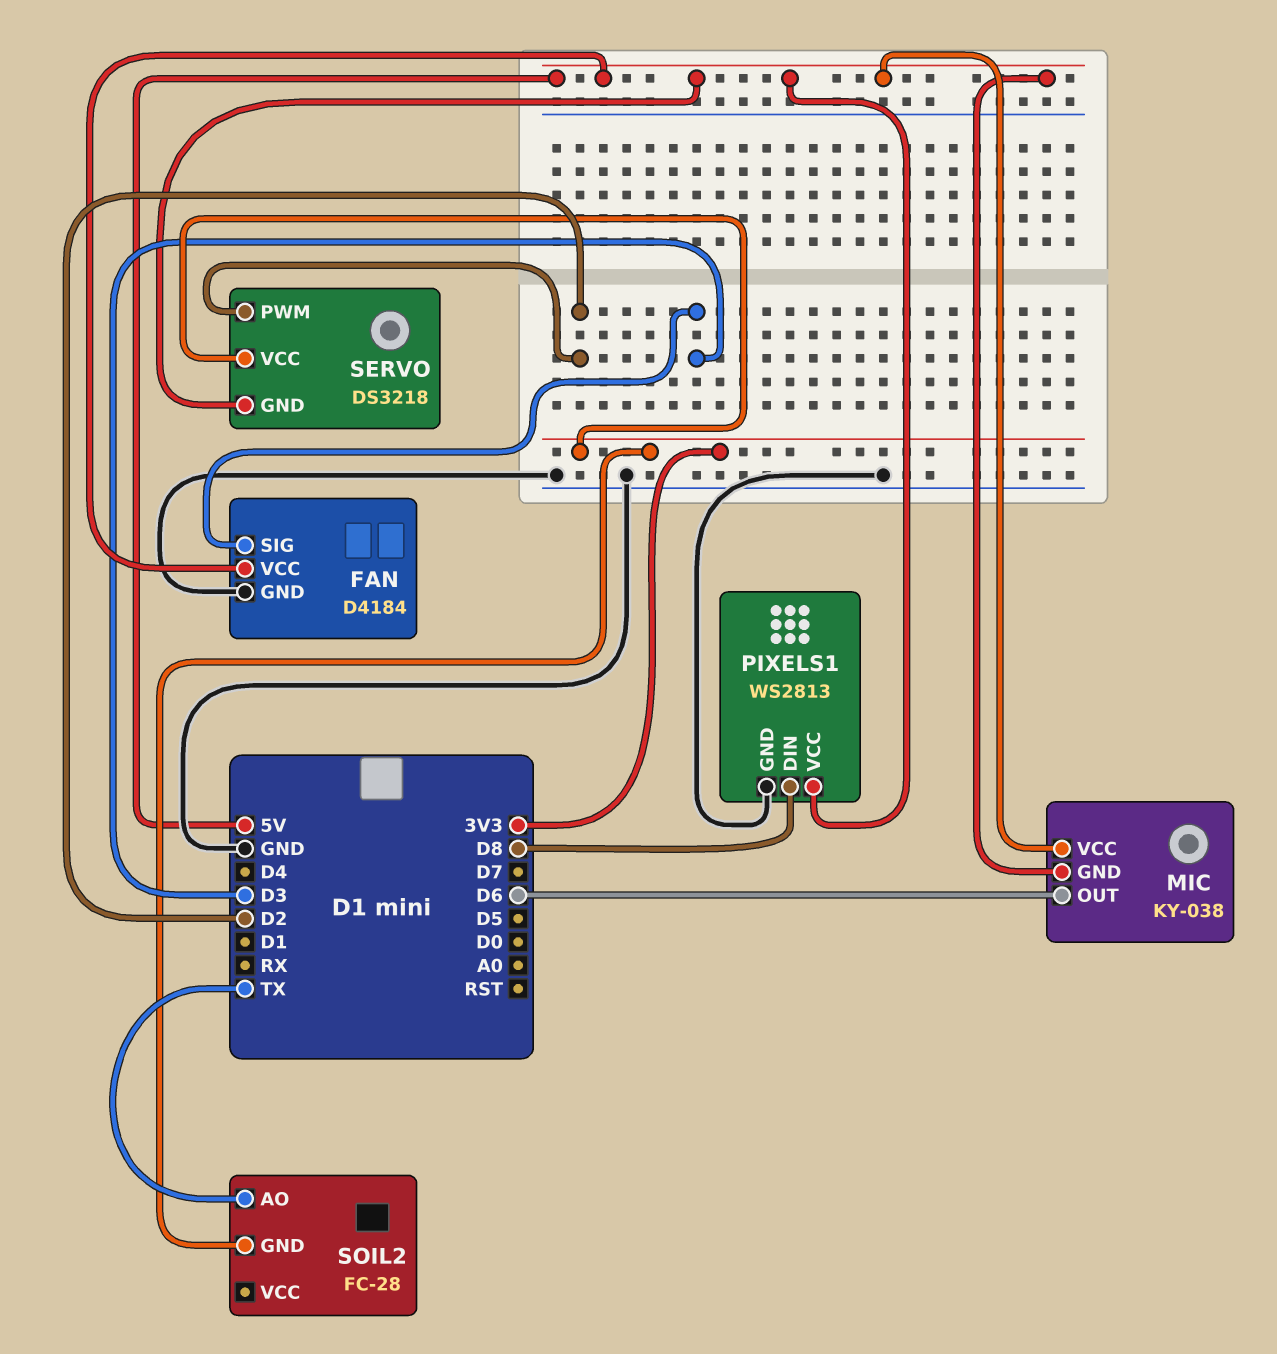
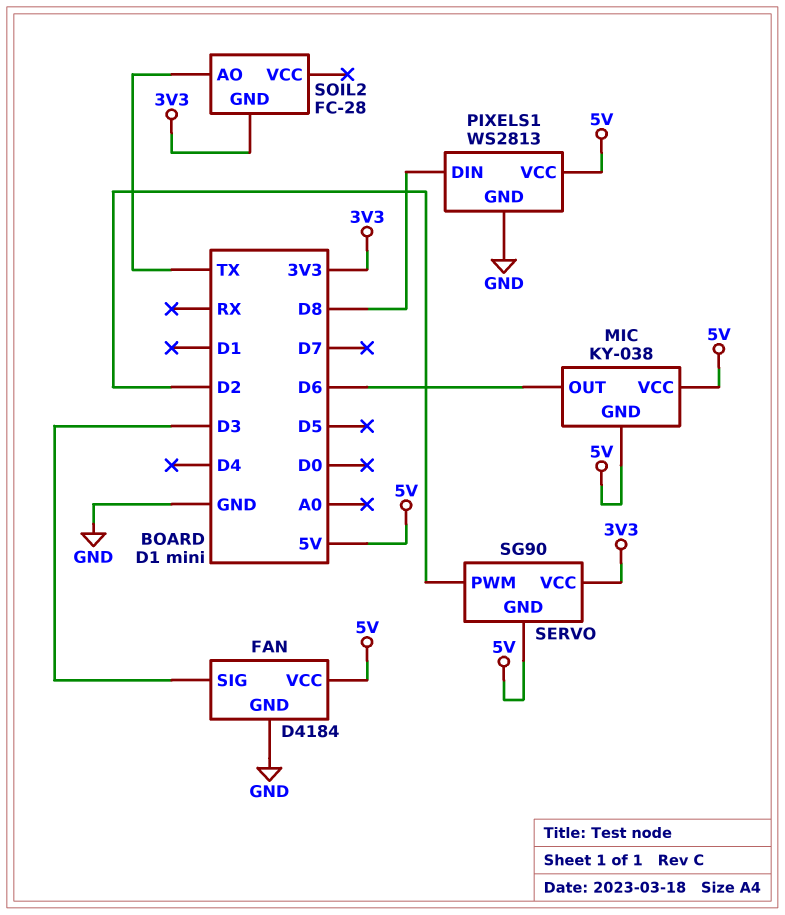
SERVO: DS3218 -> SG90

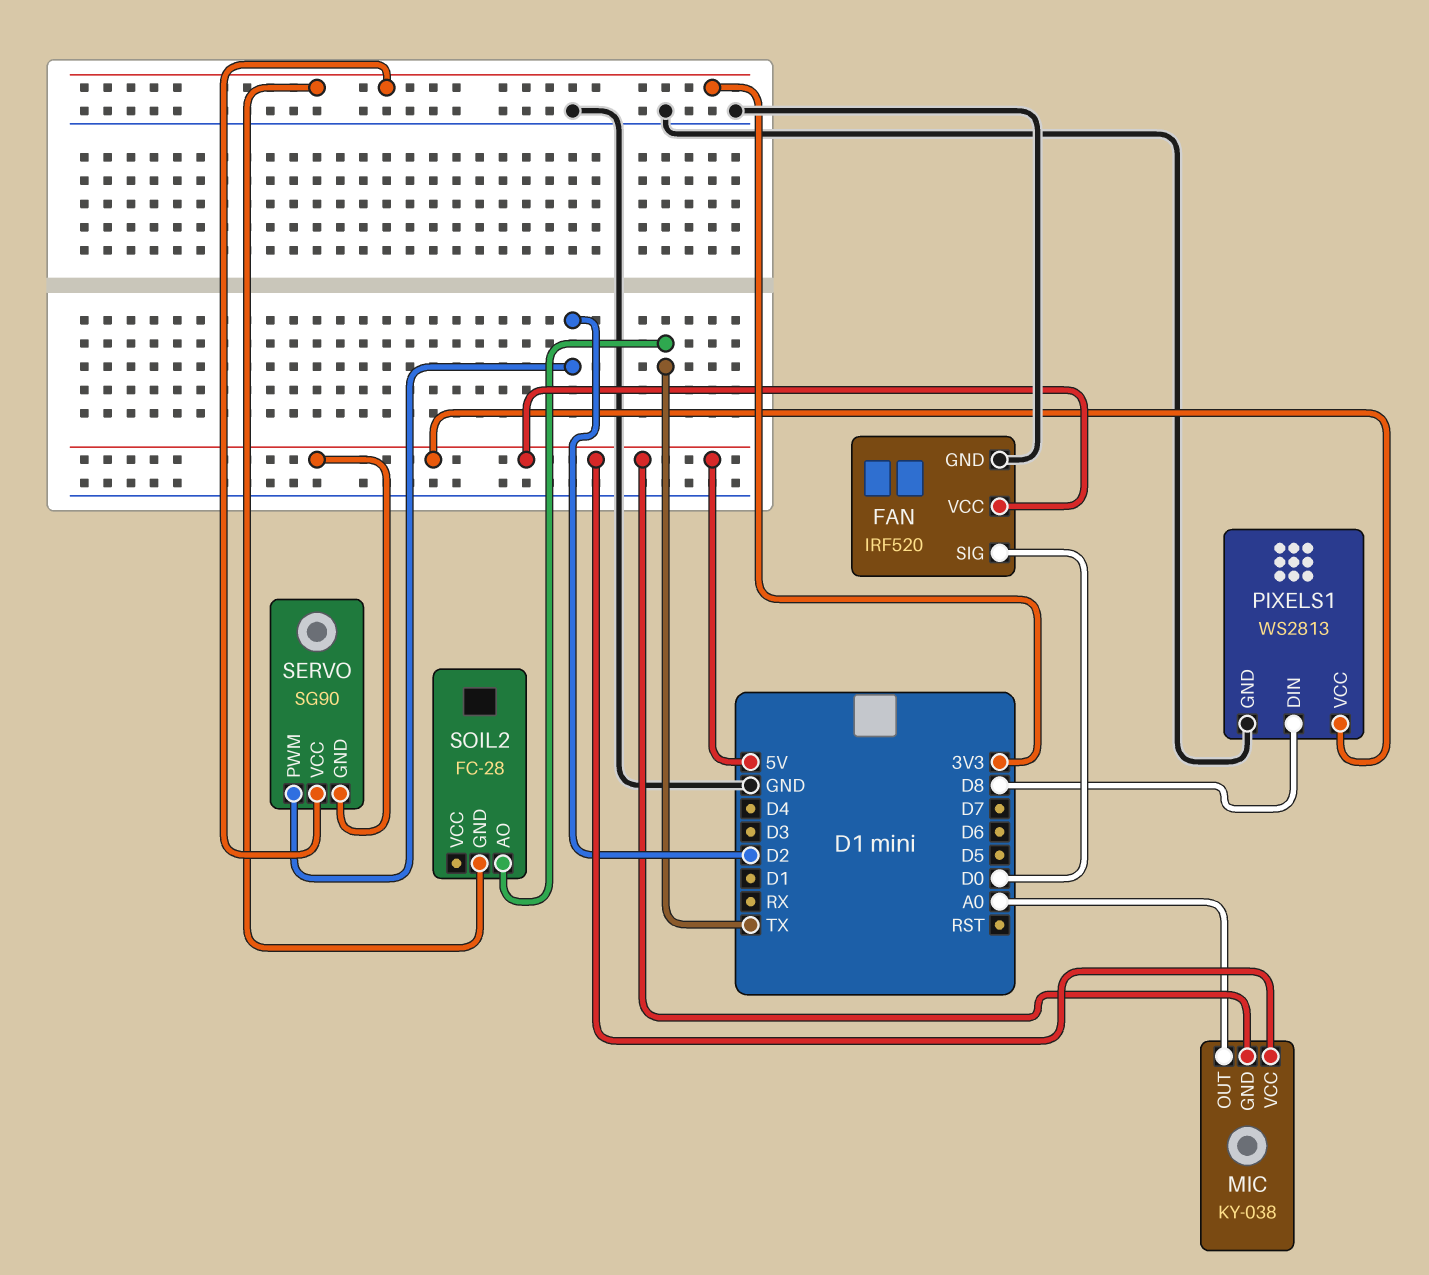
FAN: D4184 -> IRF520
FAN pin SIG: D3 -> D0
MIC pin OUT: D6 -> A0

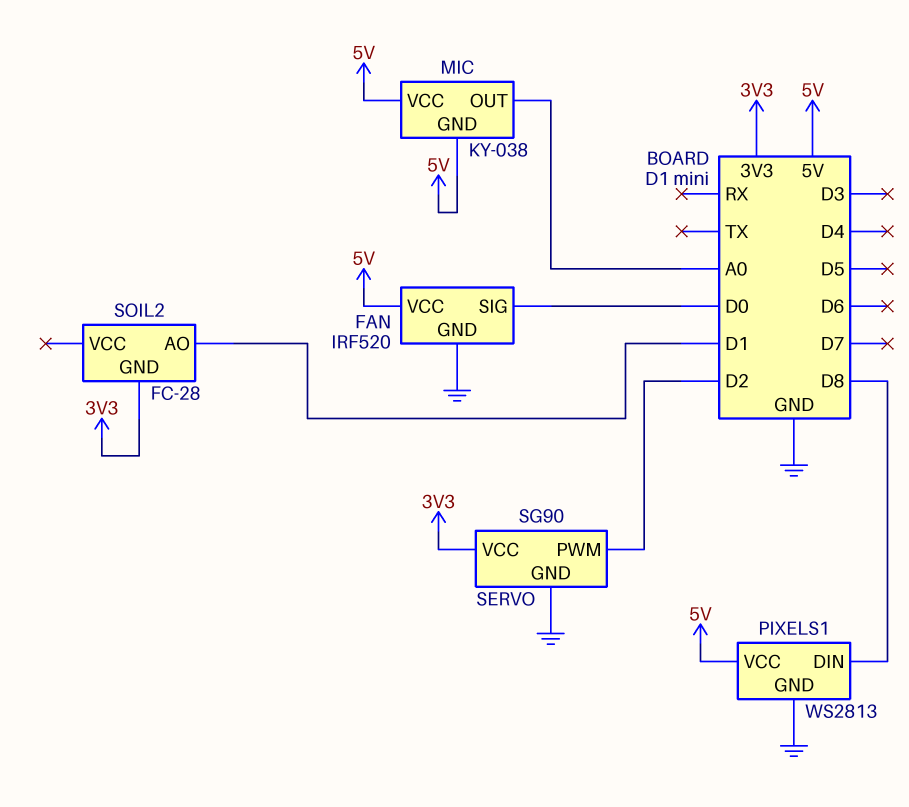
SERVO pin GND: 5V -> GND
SOIL2 pin AO: TX -> D1

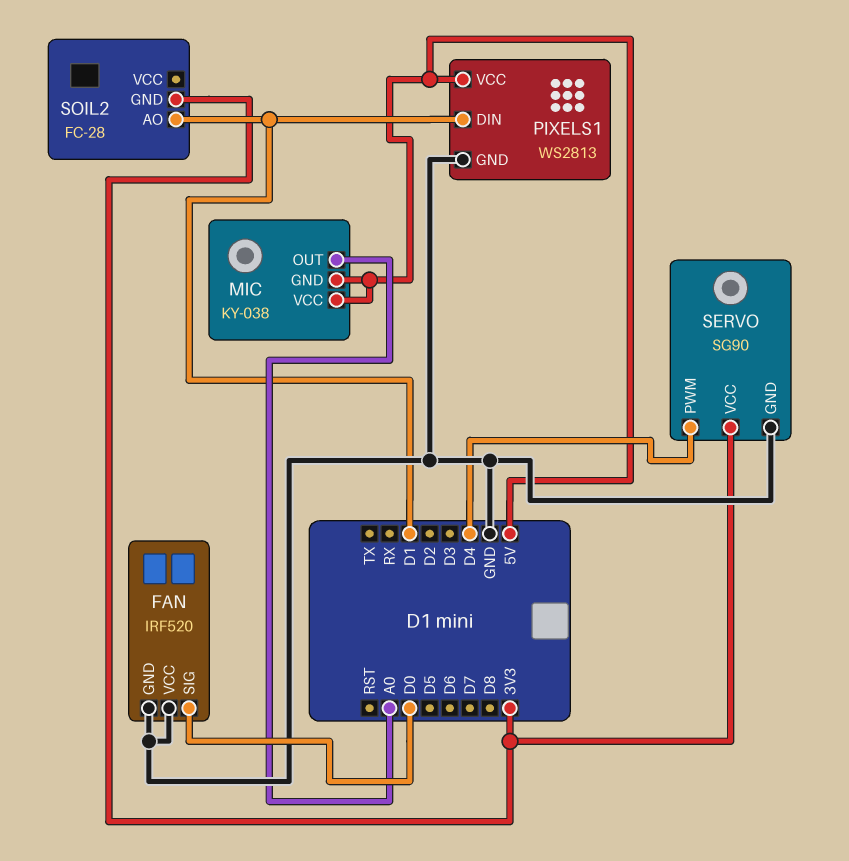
FAN pin VCC: 5V -> GND
PIXELS1 pin DIN: D8 -> D1
SERVO pin PWM: D2 -> D4

